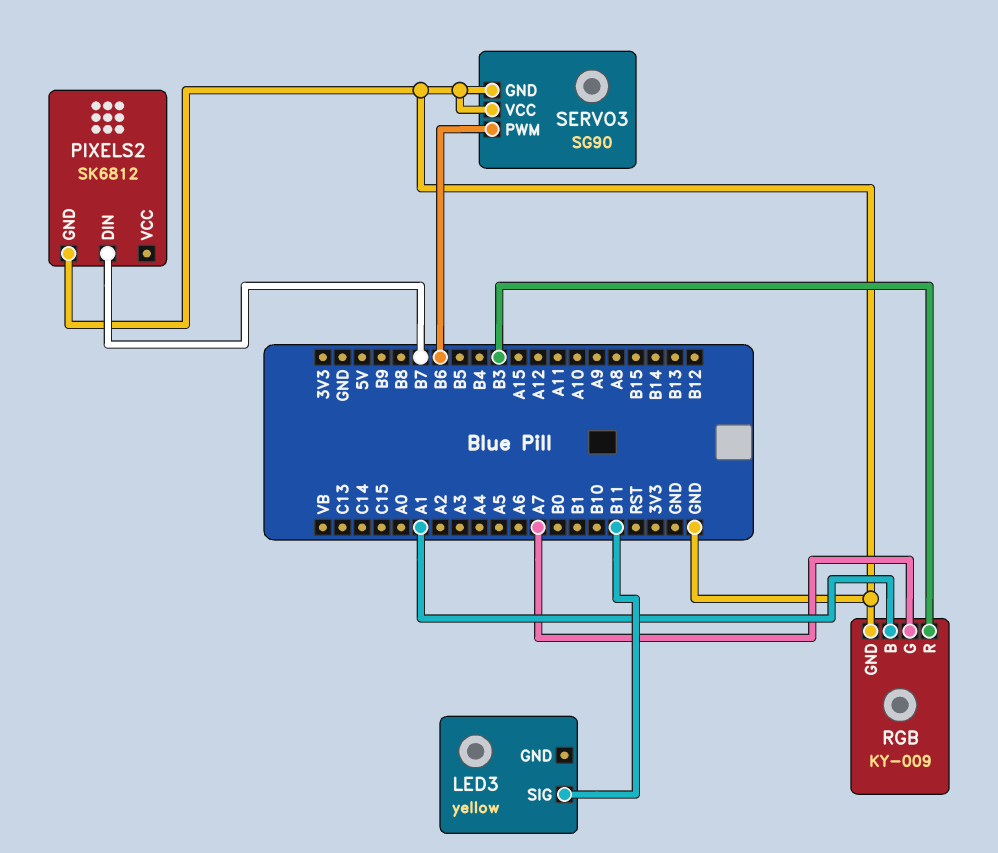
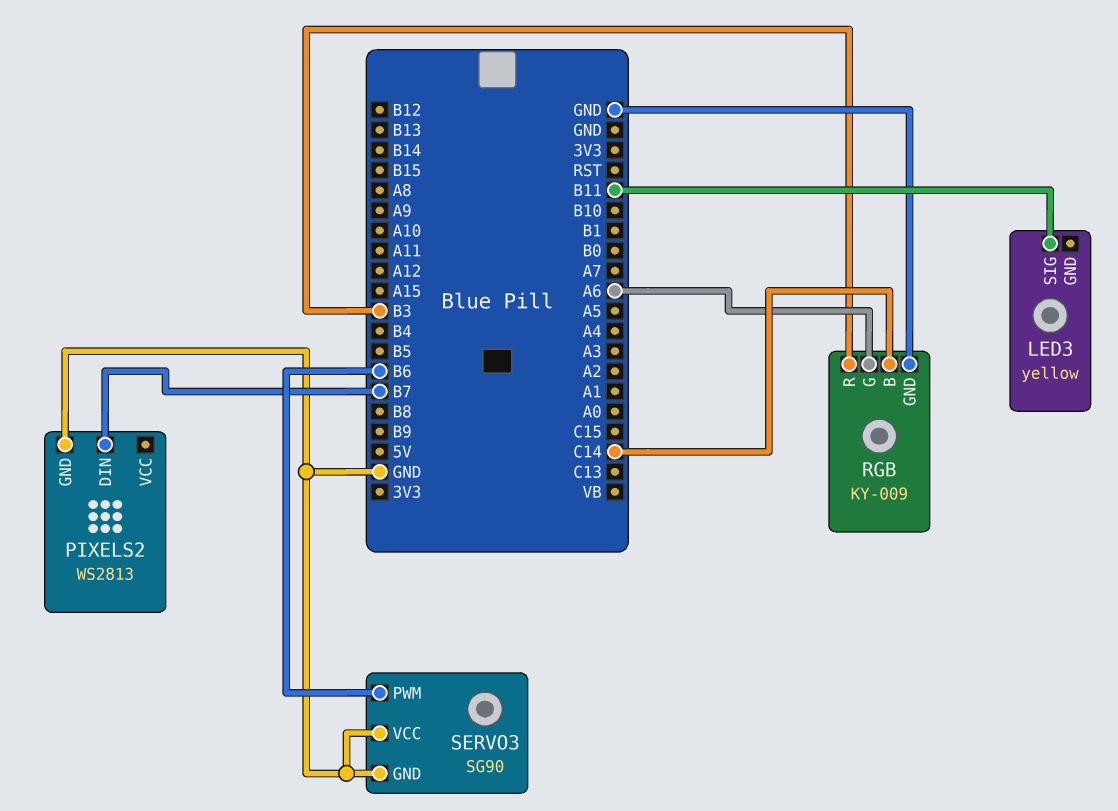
PIXELS2: SK6812 -> WS2813
RGB pin B: A1 -> C14
RGB pin G: A7 -> A6

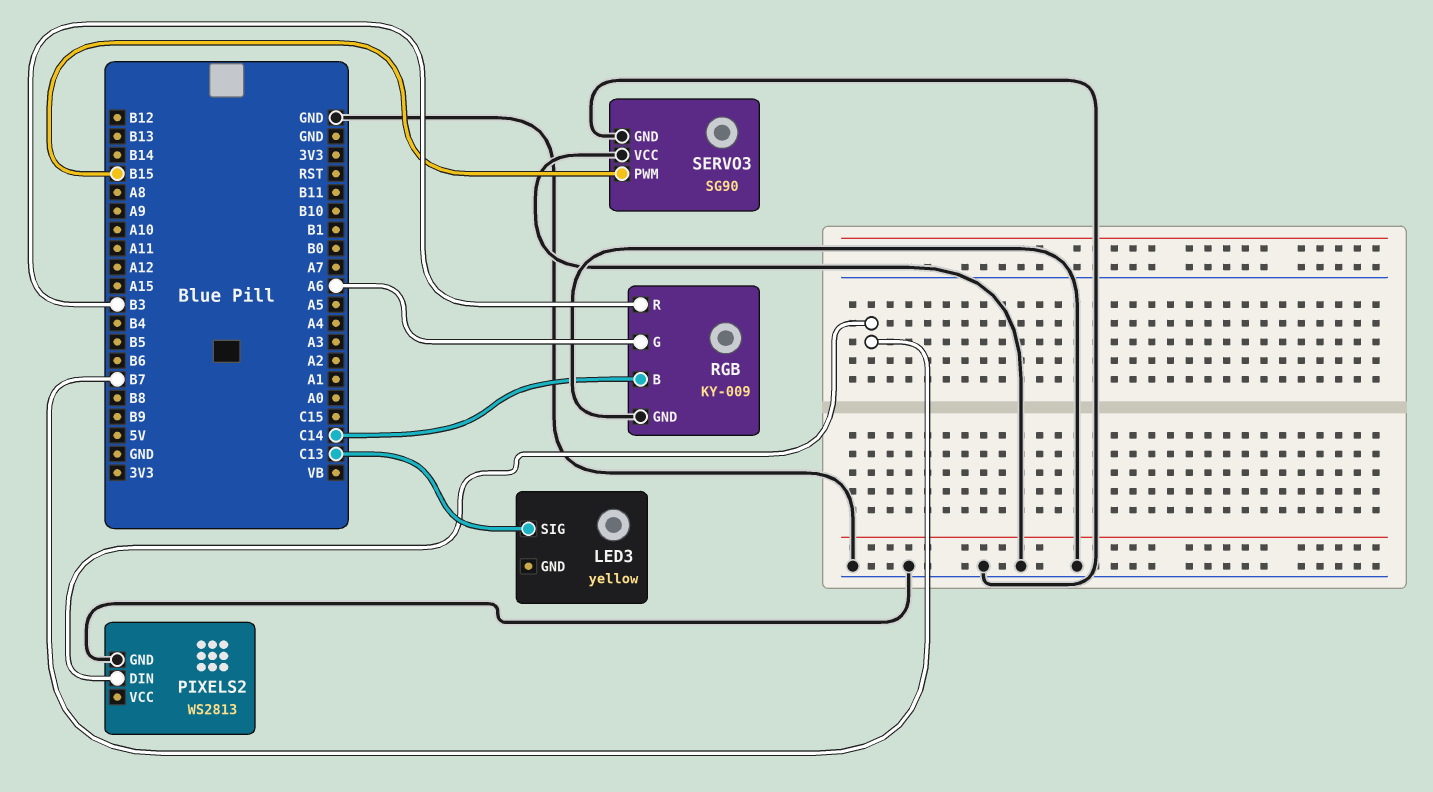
LED3 pin SIG: B11 -> C13
SERVO3 pin PWM: B6 -> B15

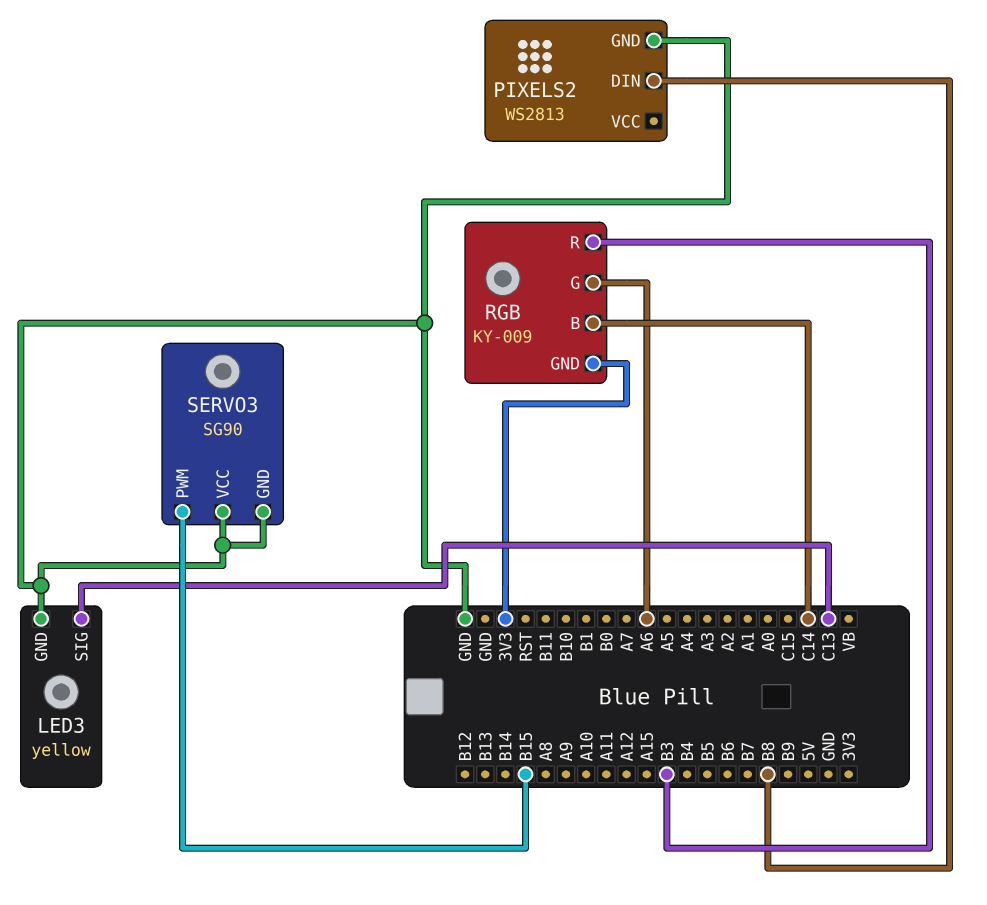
LED3 pin GND: none -> GND
PIXELS2 pin DIN: B7 -> B8
RGB pin GND: GND -> 3V3

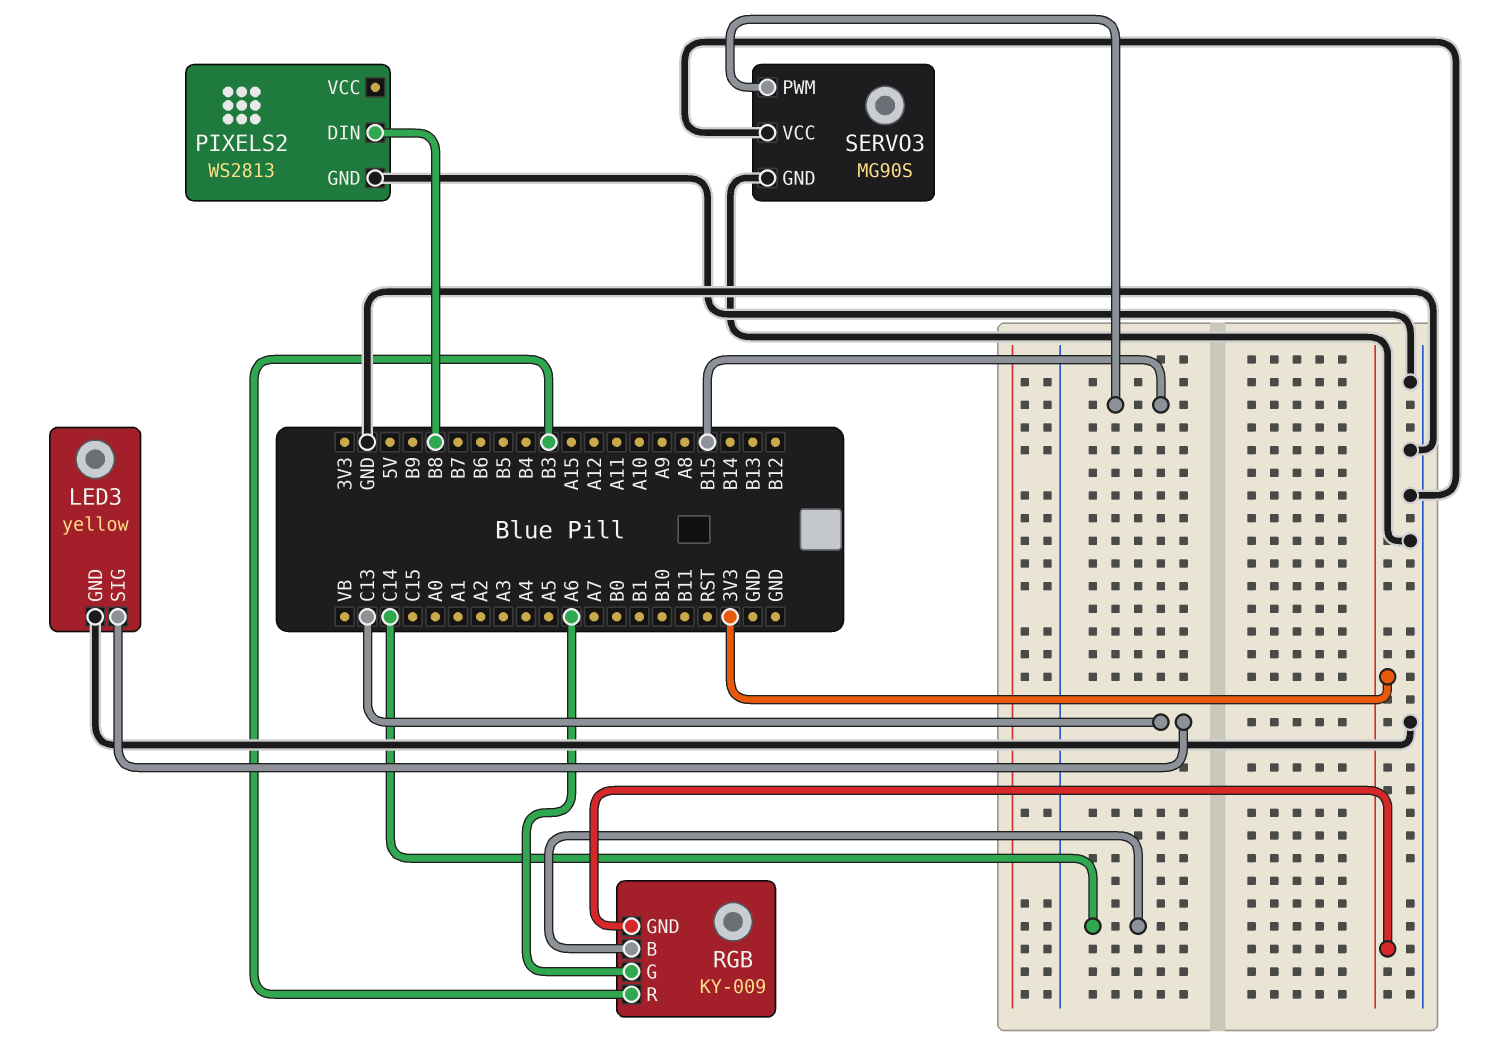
SERVO3: SG90 -> MG90S

